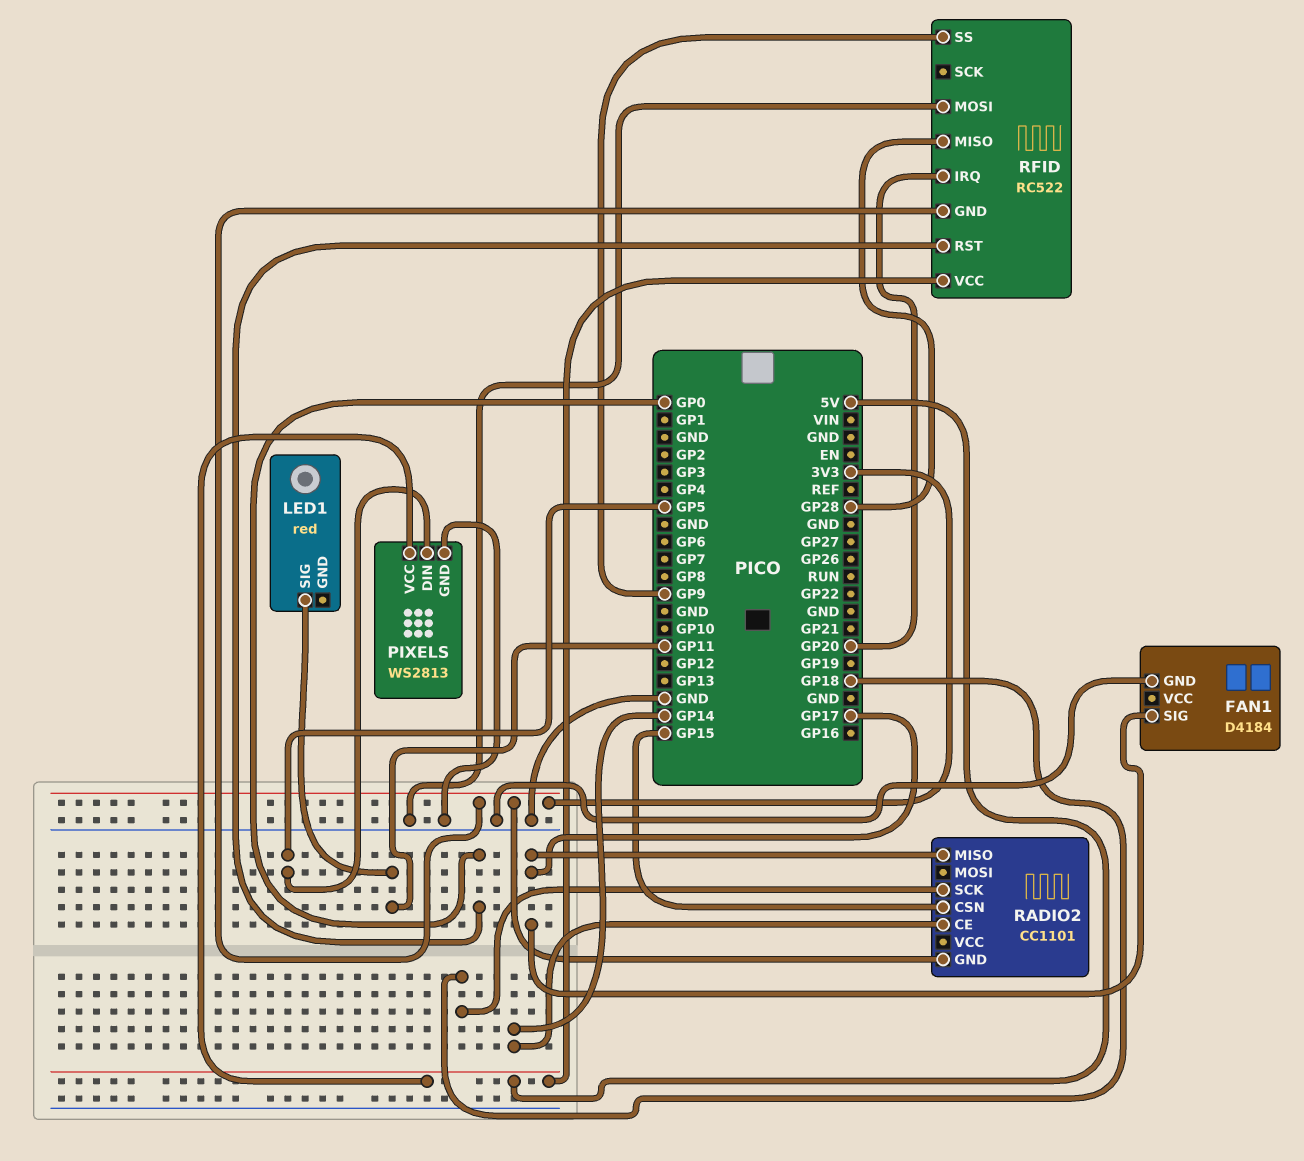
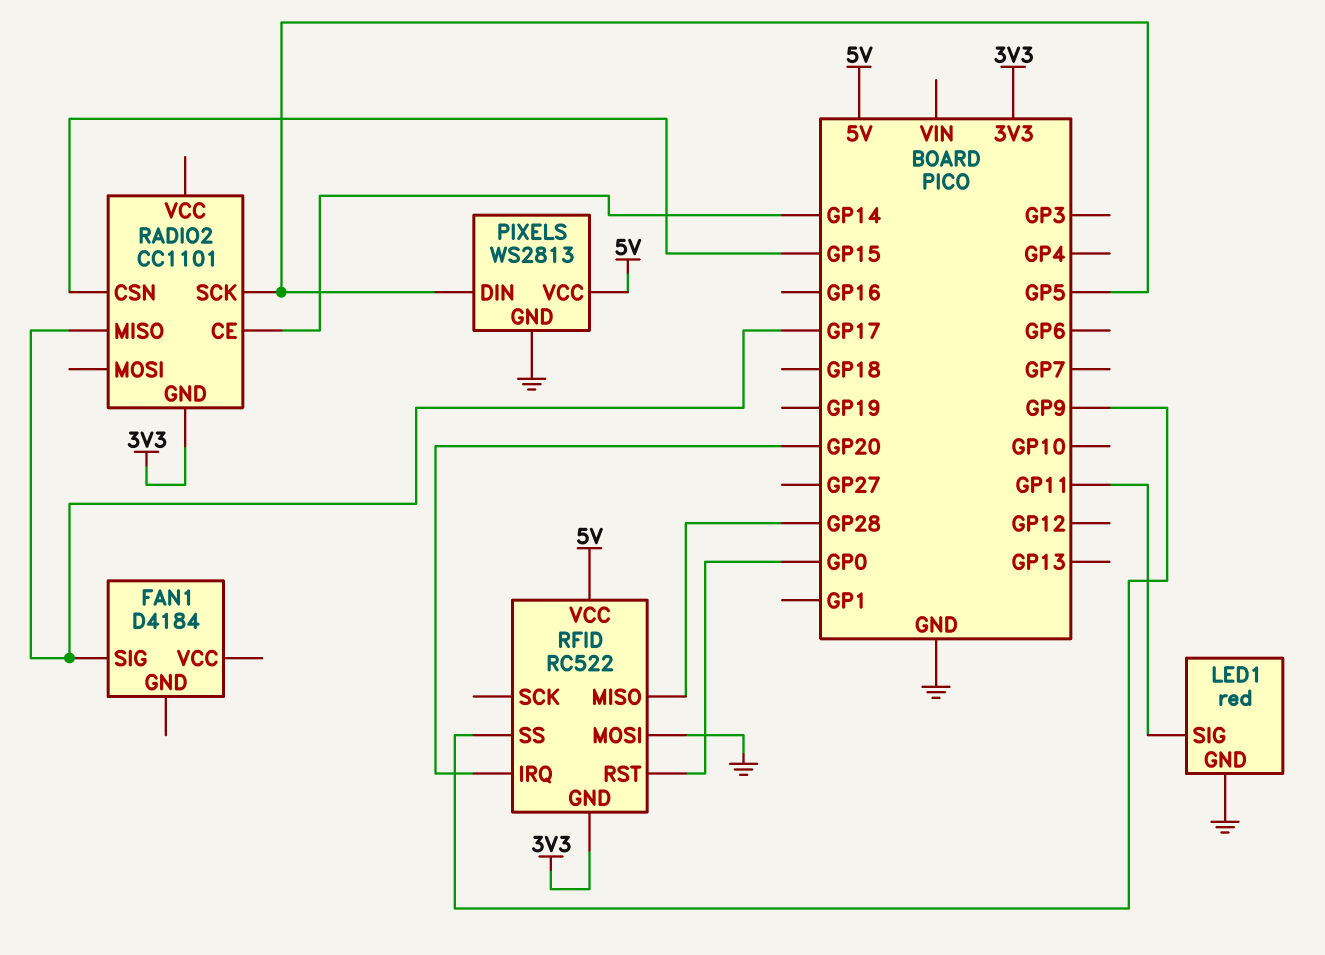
FAN1 pin GND: GND -> none
LED1 pin GND: none -> GND
RADIO2 pin SCK: GP18 -> GP5

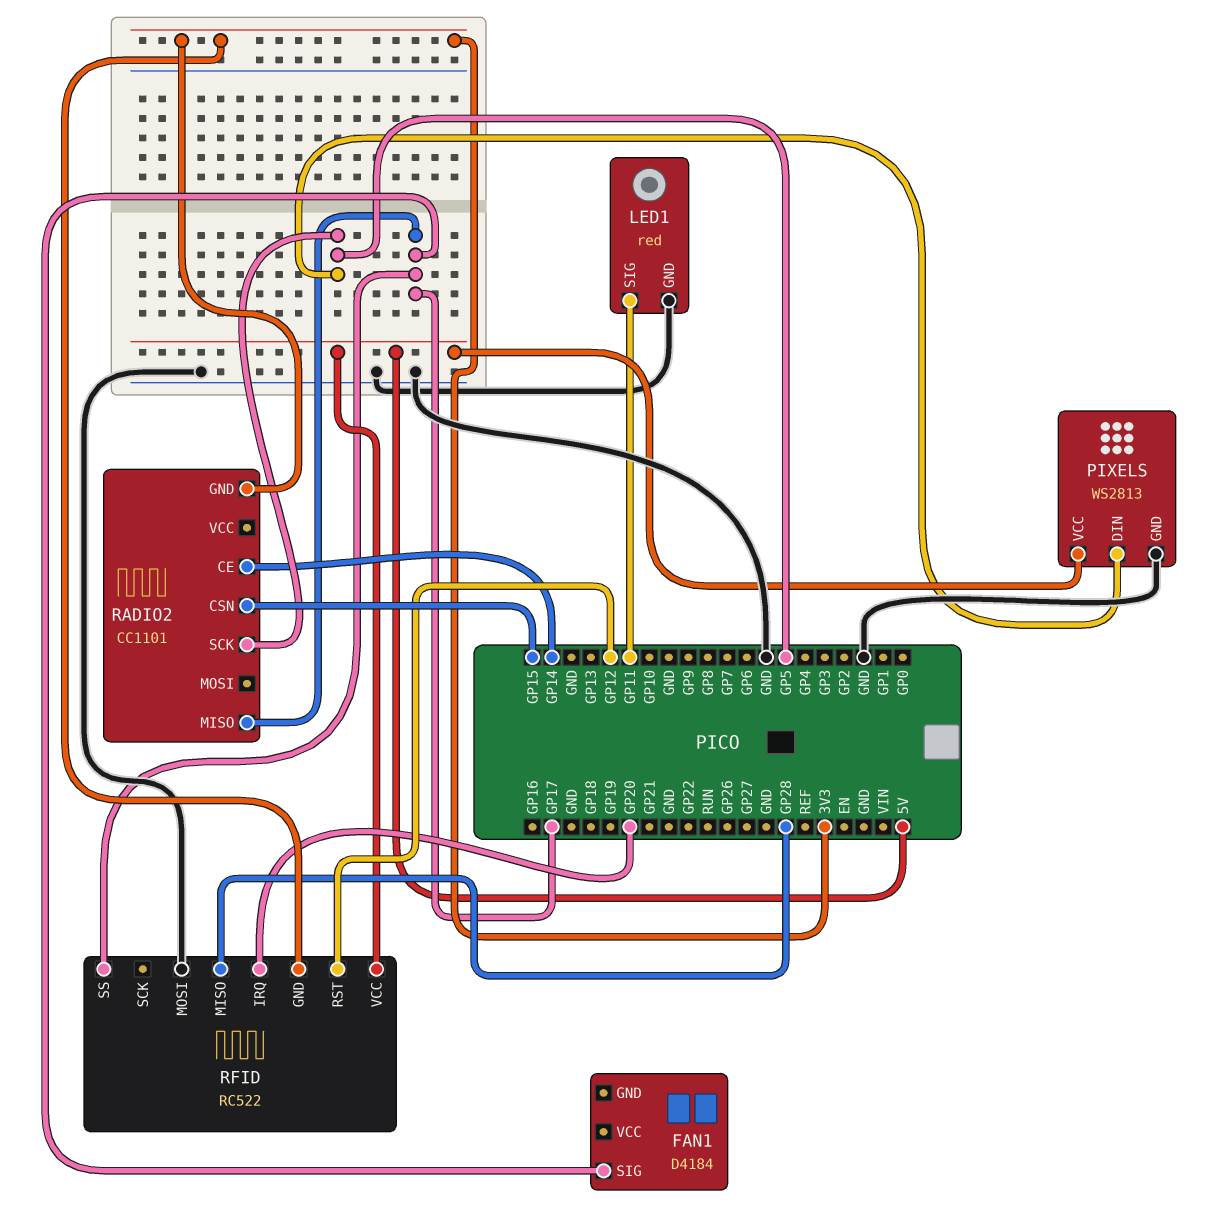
RFID pin RST: GP0 -> GP12
RFID pin SS: GP9 -> GP17

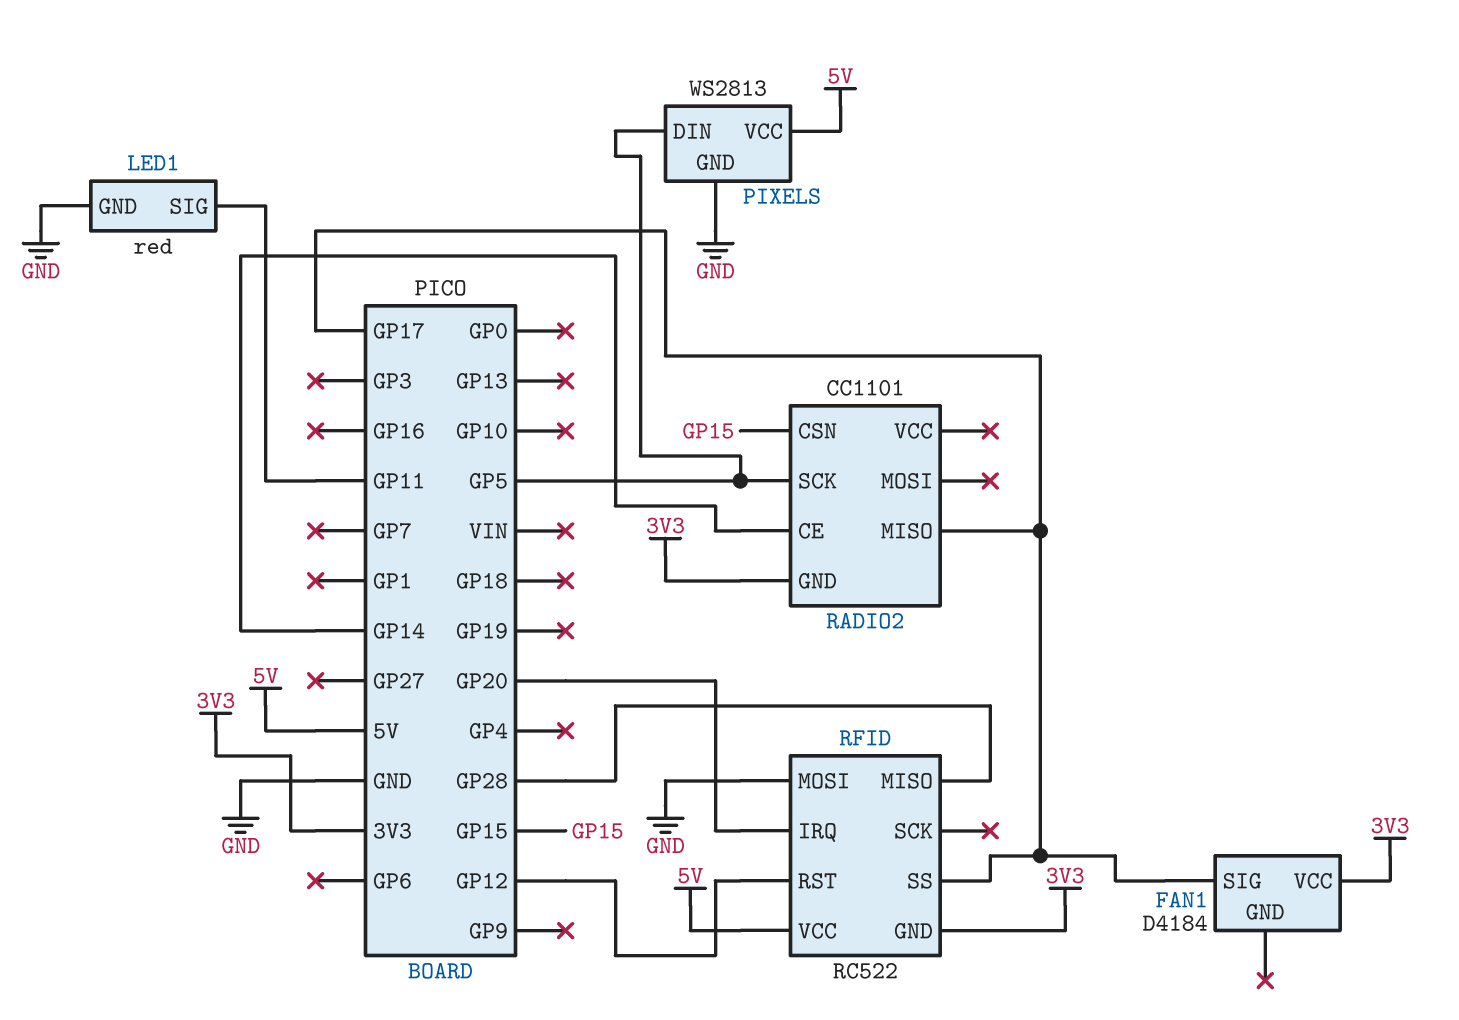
FAN1 pin VCC: none -> 3V3

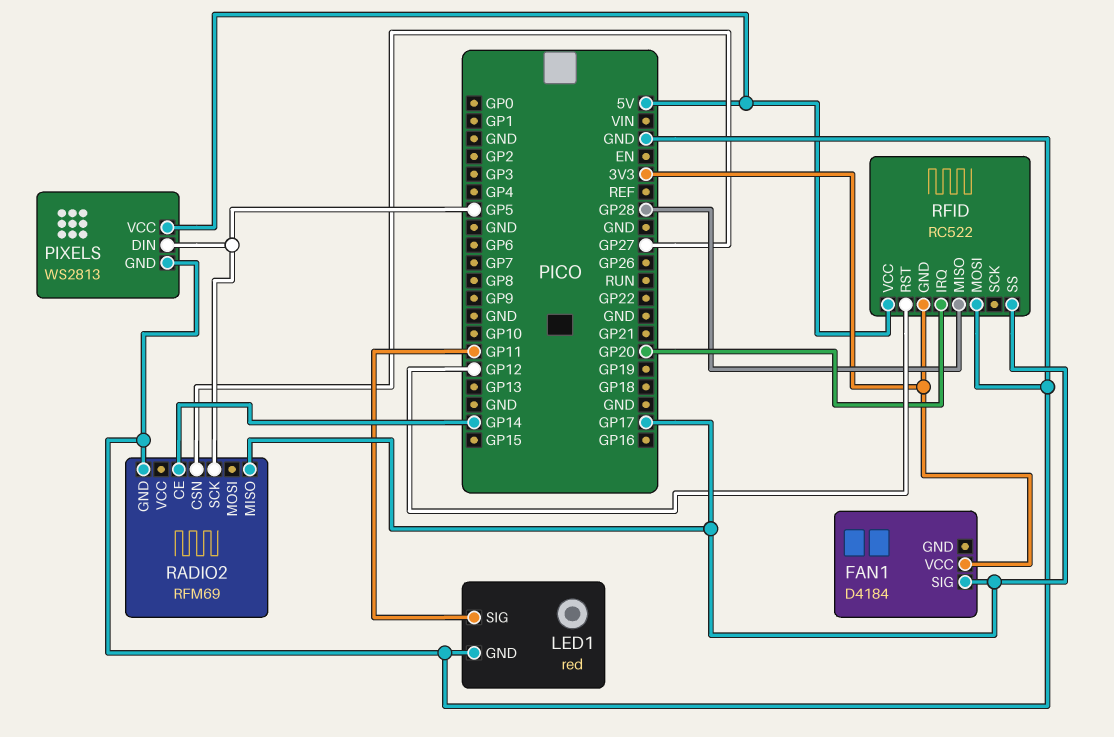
RADIO2: CC1101 -> RFM69
RADIO2 pin CSN: GP15 -> GP27
RADIO2 pin GND: 3V3 -> GND

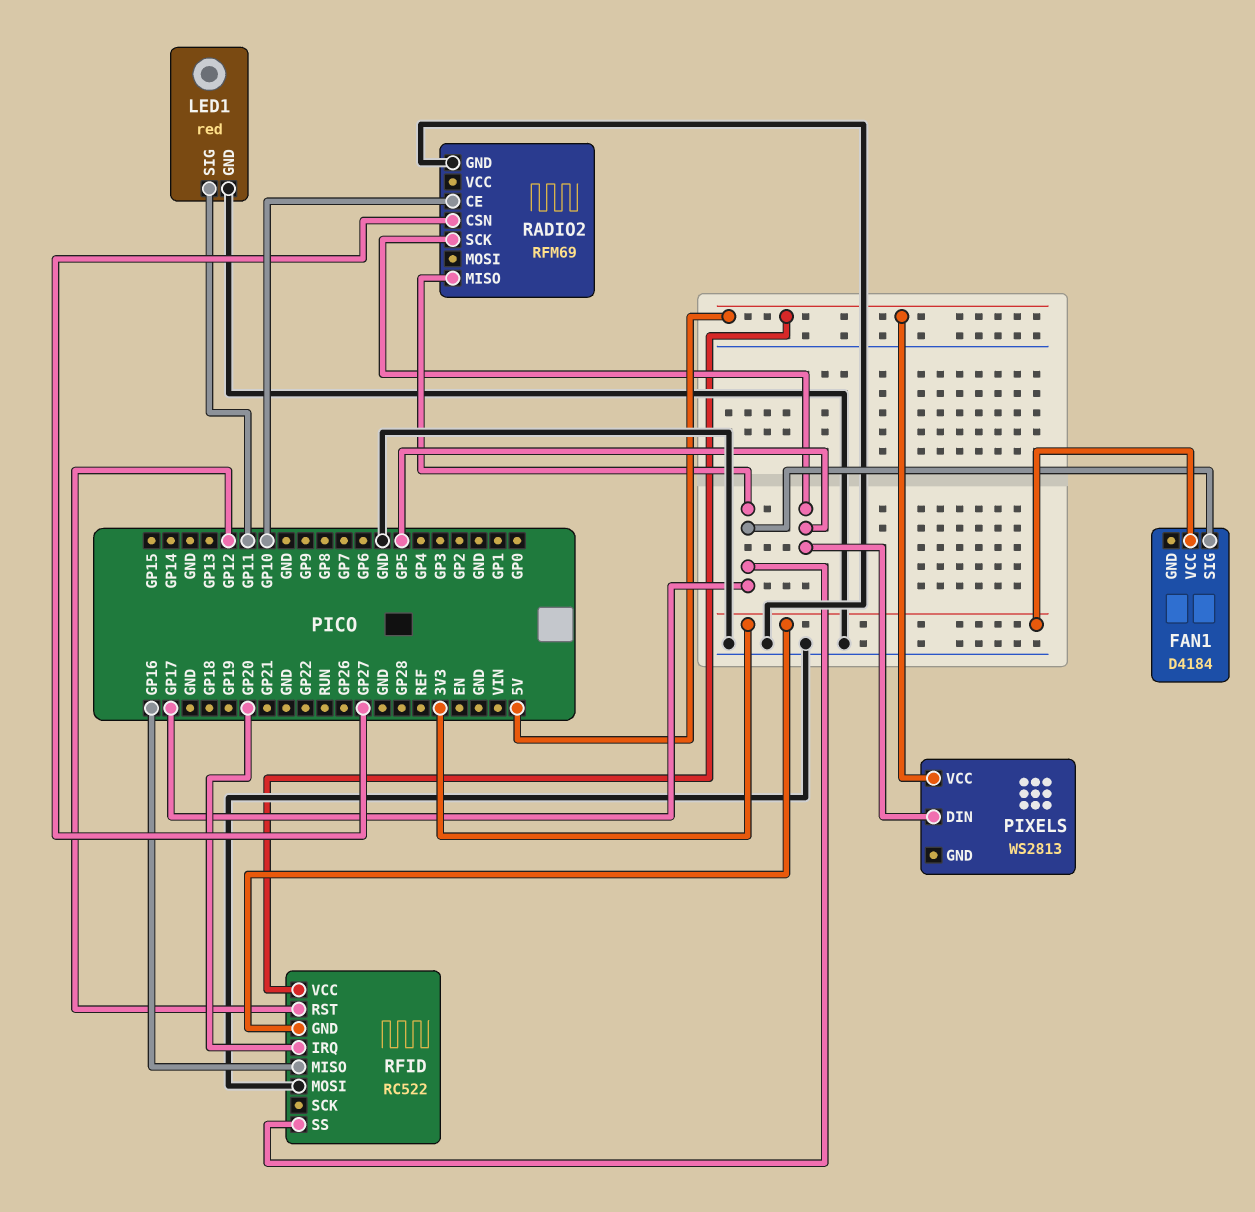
PIXELS pin GND: GND -> none
RADIO2 pin CE: GP14 -> GP10
RFID pin MISO: GP28 -> GP16

